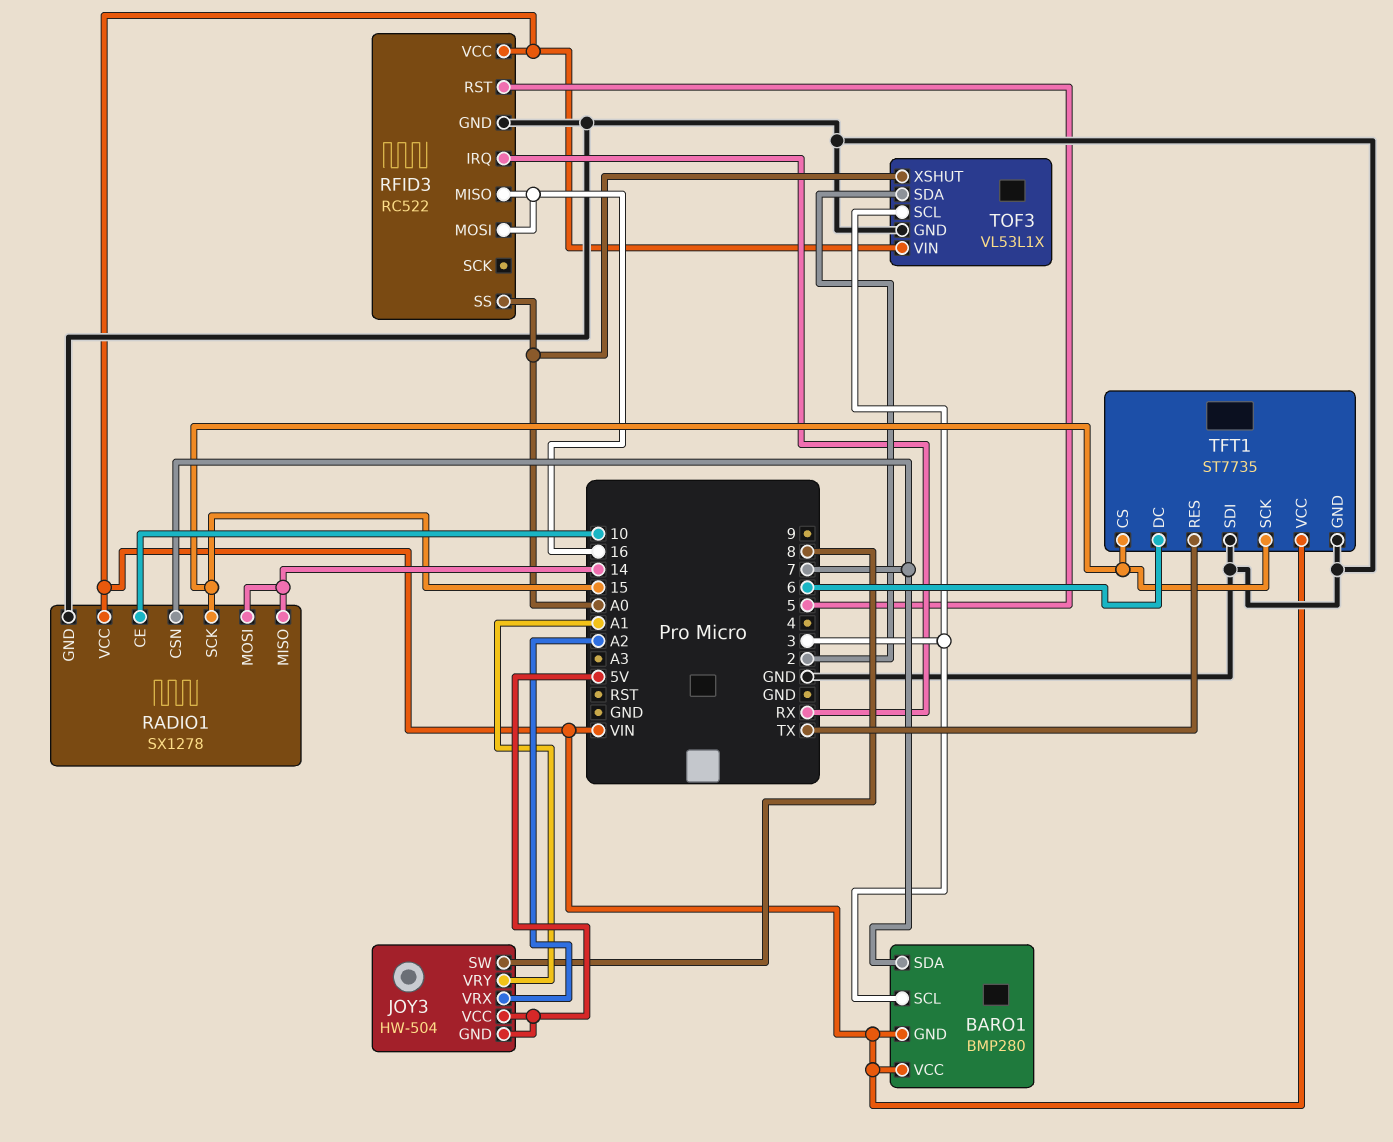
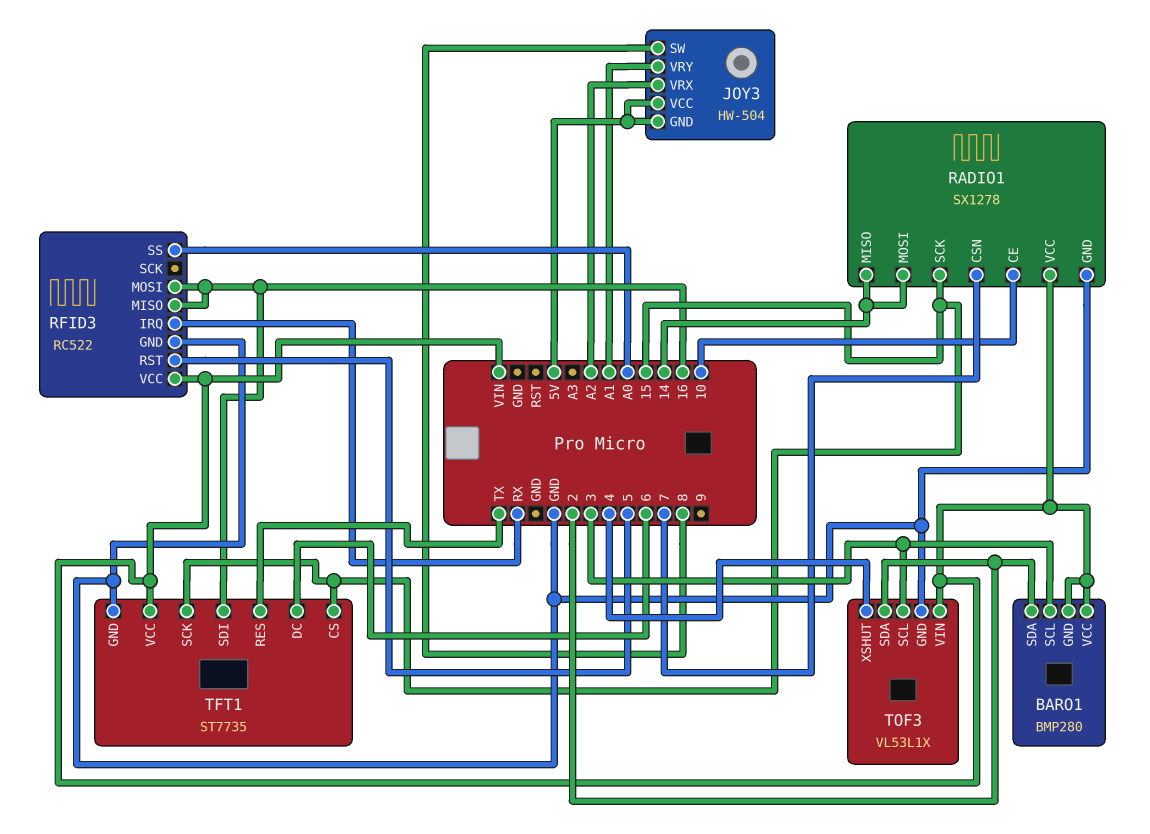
BARO1 pin SDA: 7 -> 2
TFT1 pin SDI: GND -> 16
TOF3 pin XSHUT: A0 -> 4

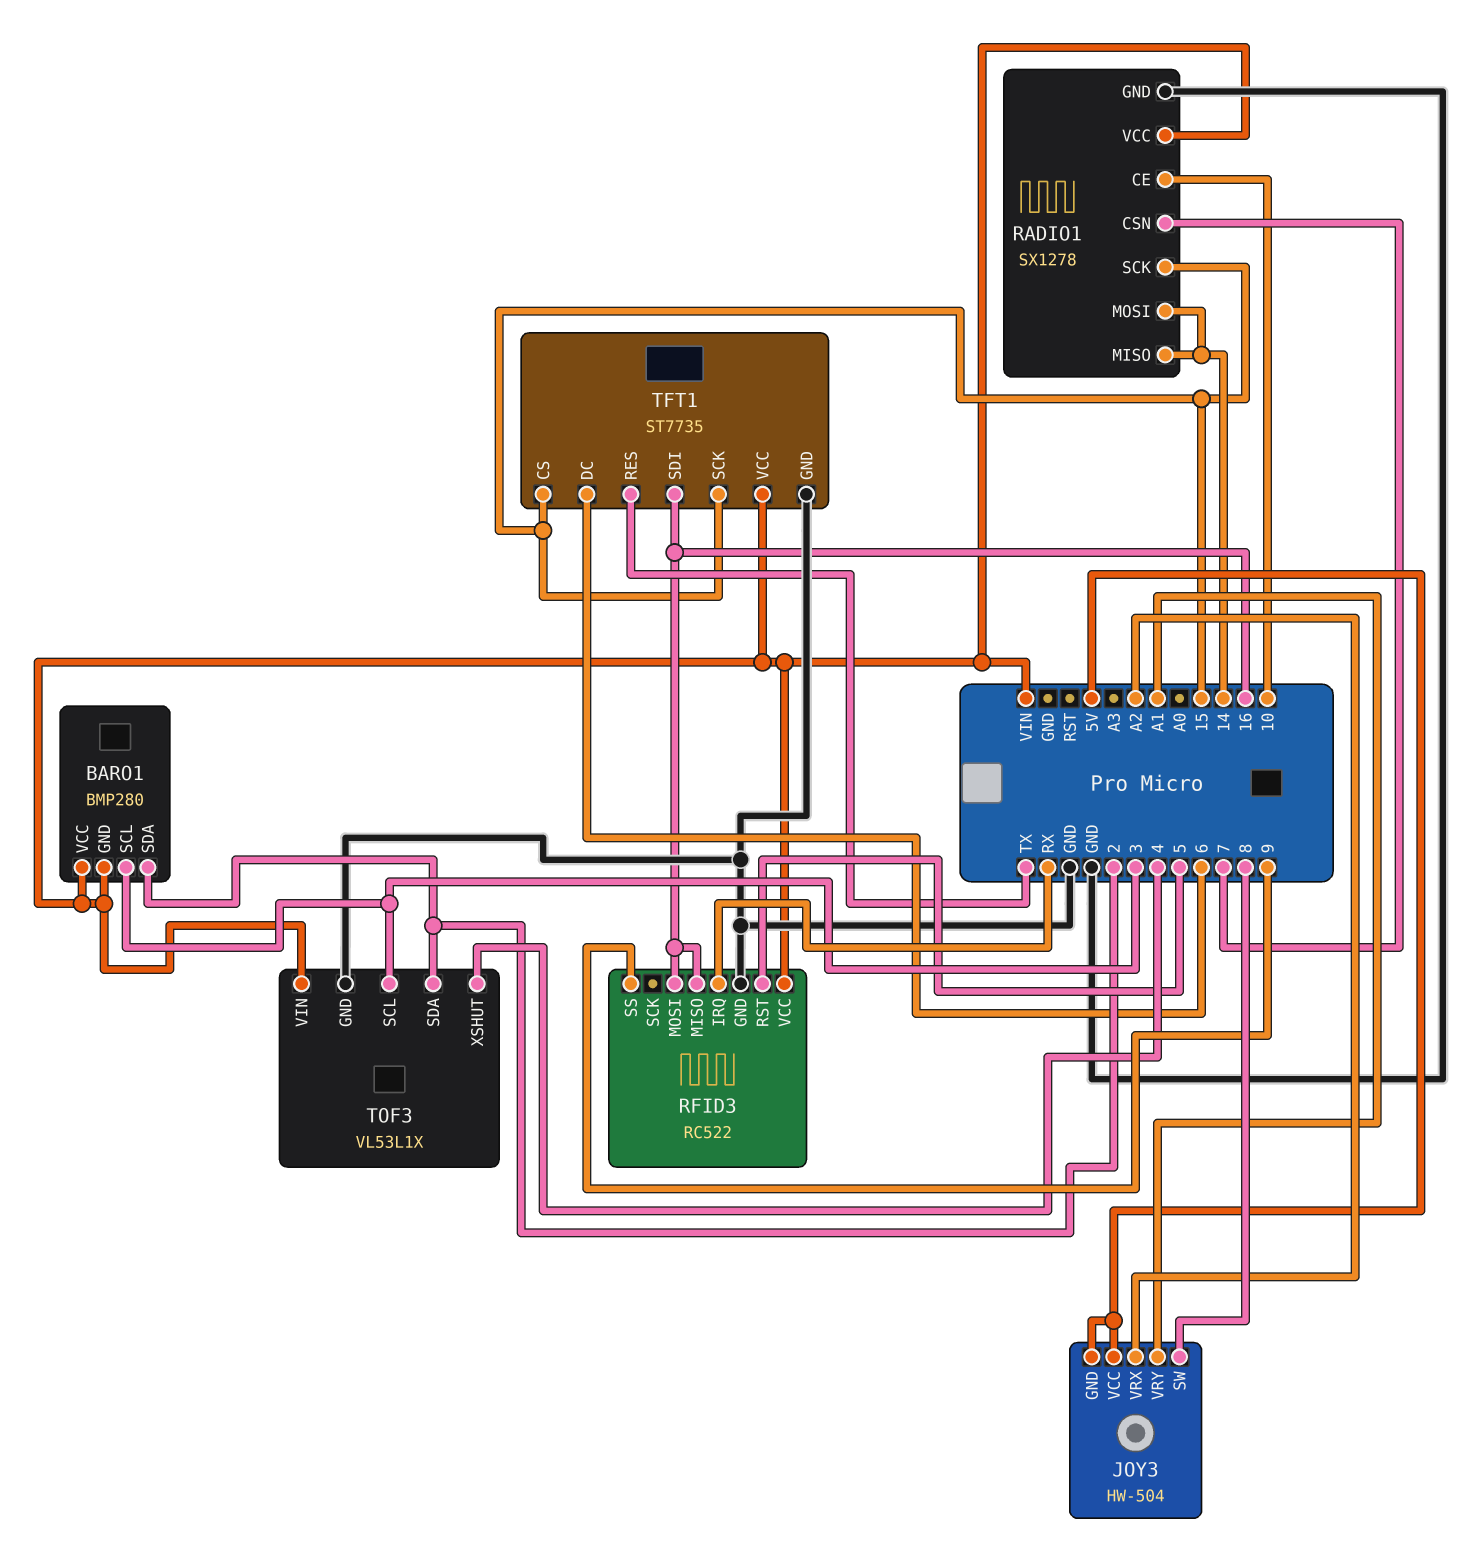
RFID3 pin SS: A0 -> 9

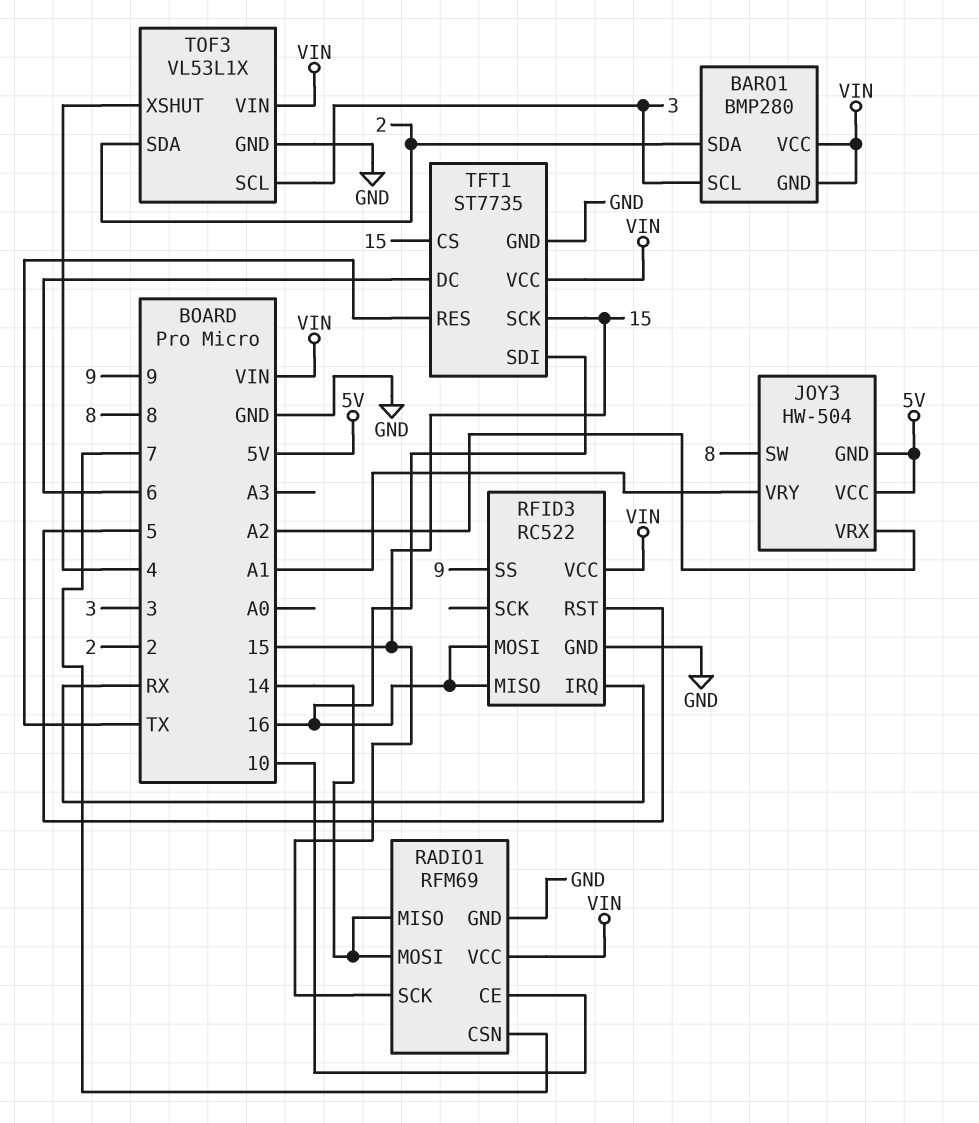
RADIO1: SX1278 -> RFM69

